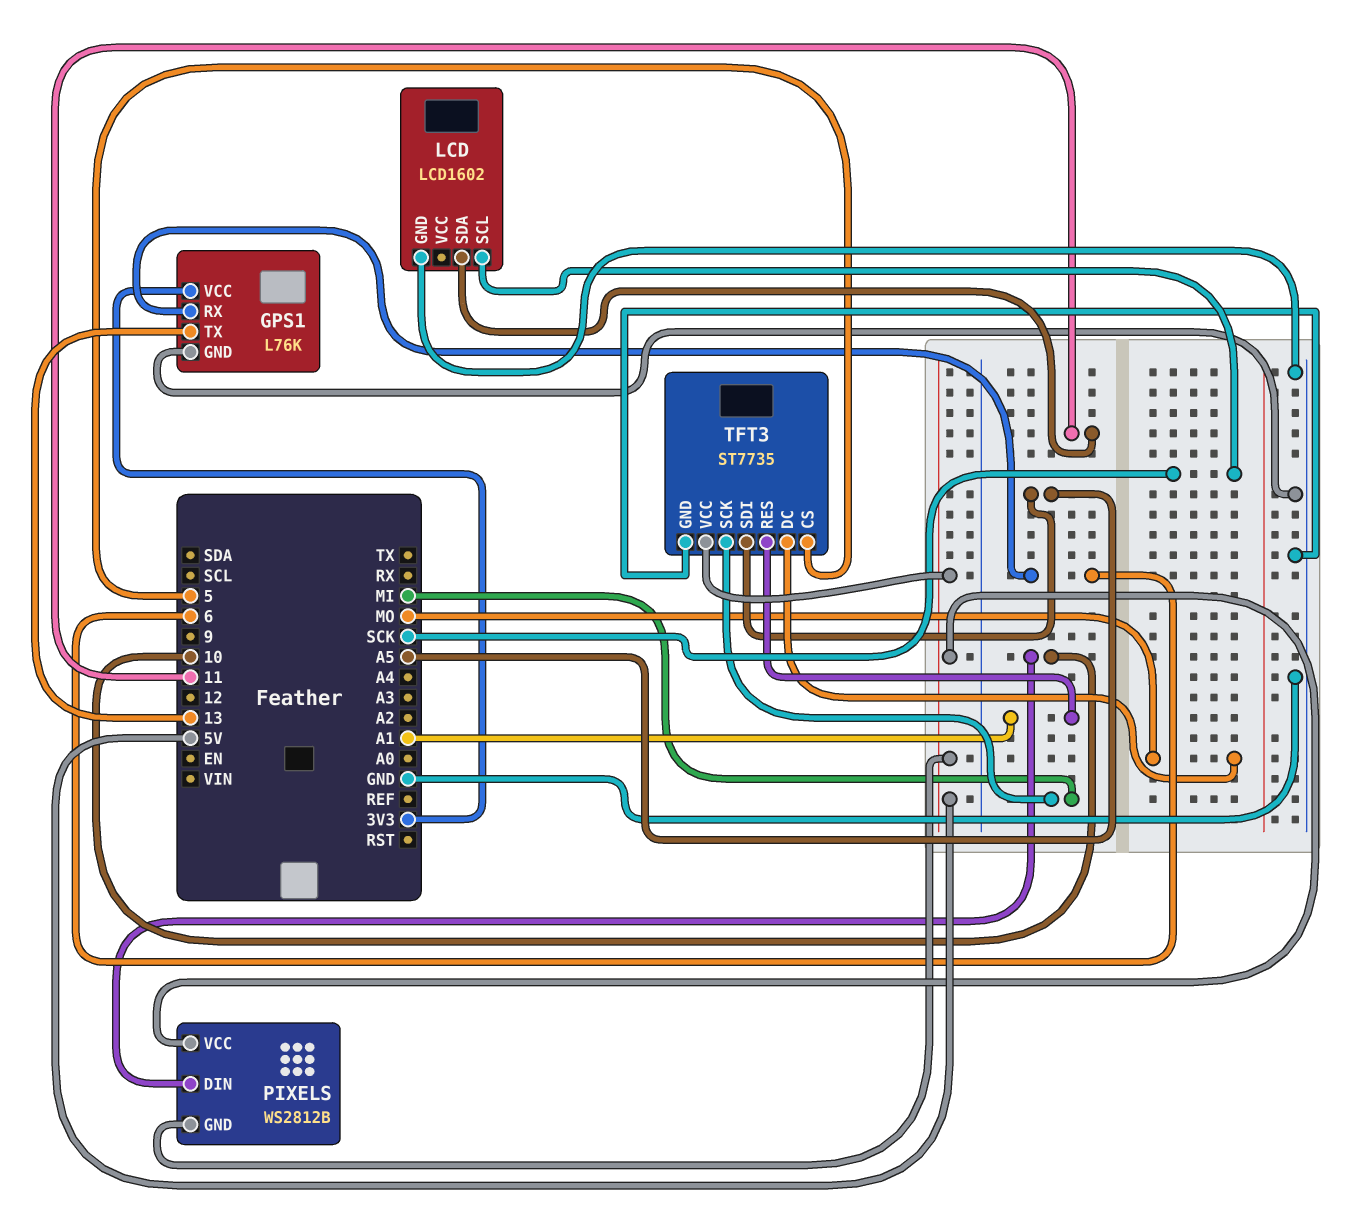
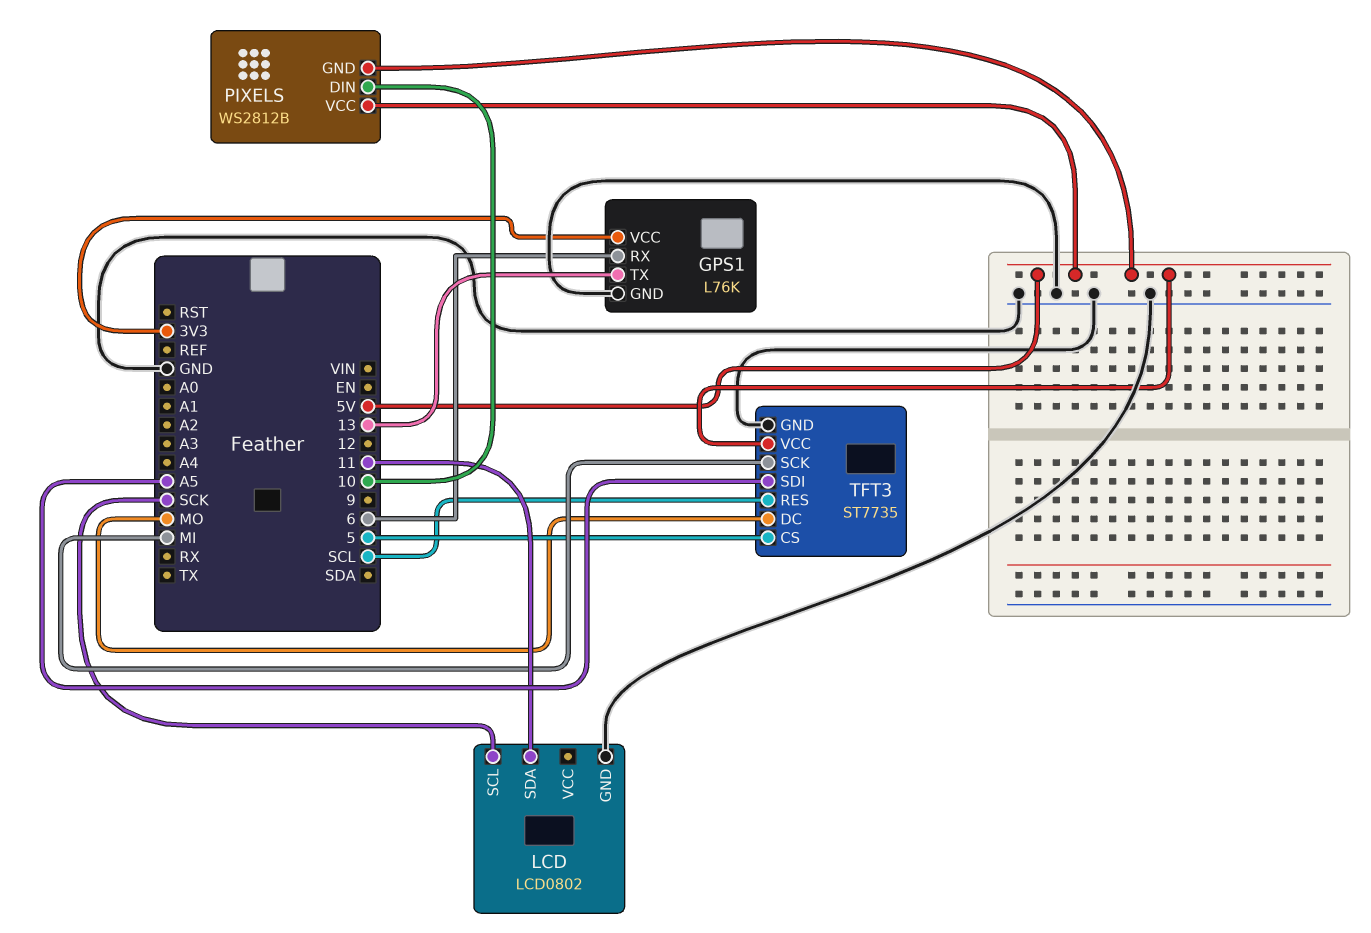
LCD: LCD1602 -> LCD0802
TFT3 pin RES: A1 -> SCL

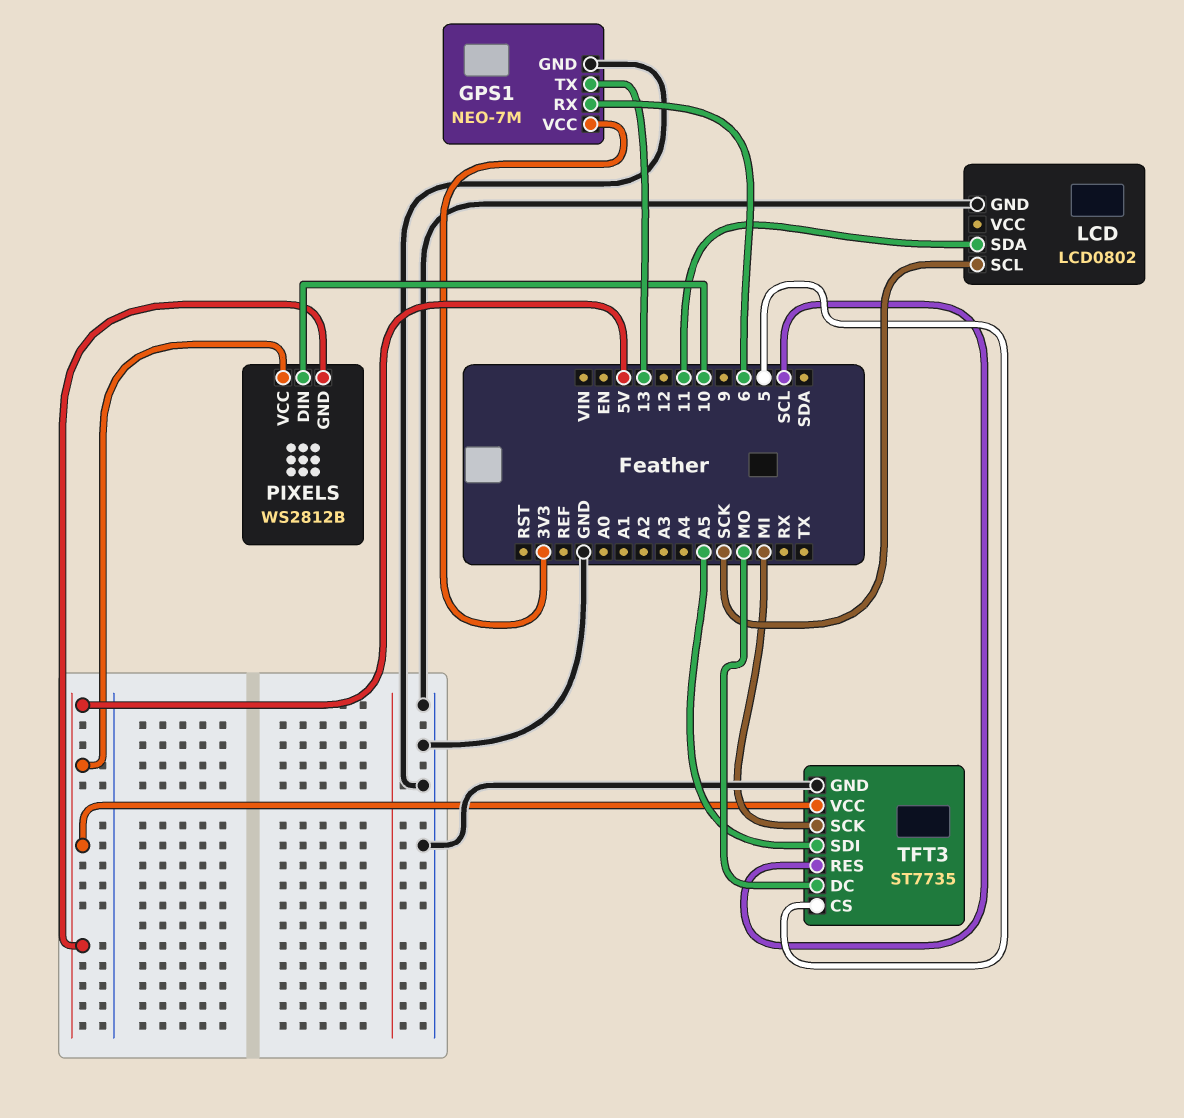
GPS1: L76K -> NEO-7M

